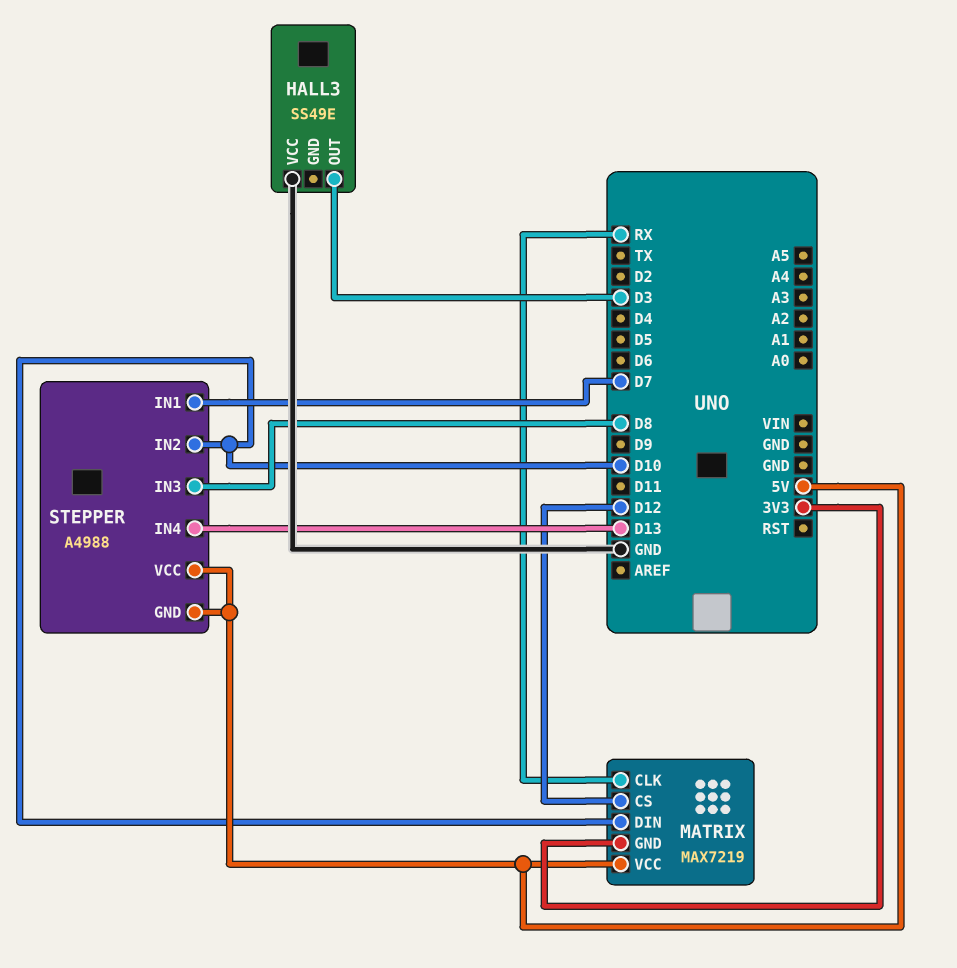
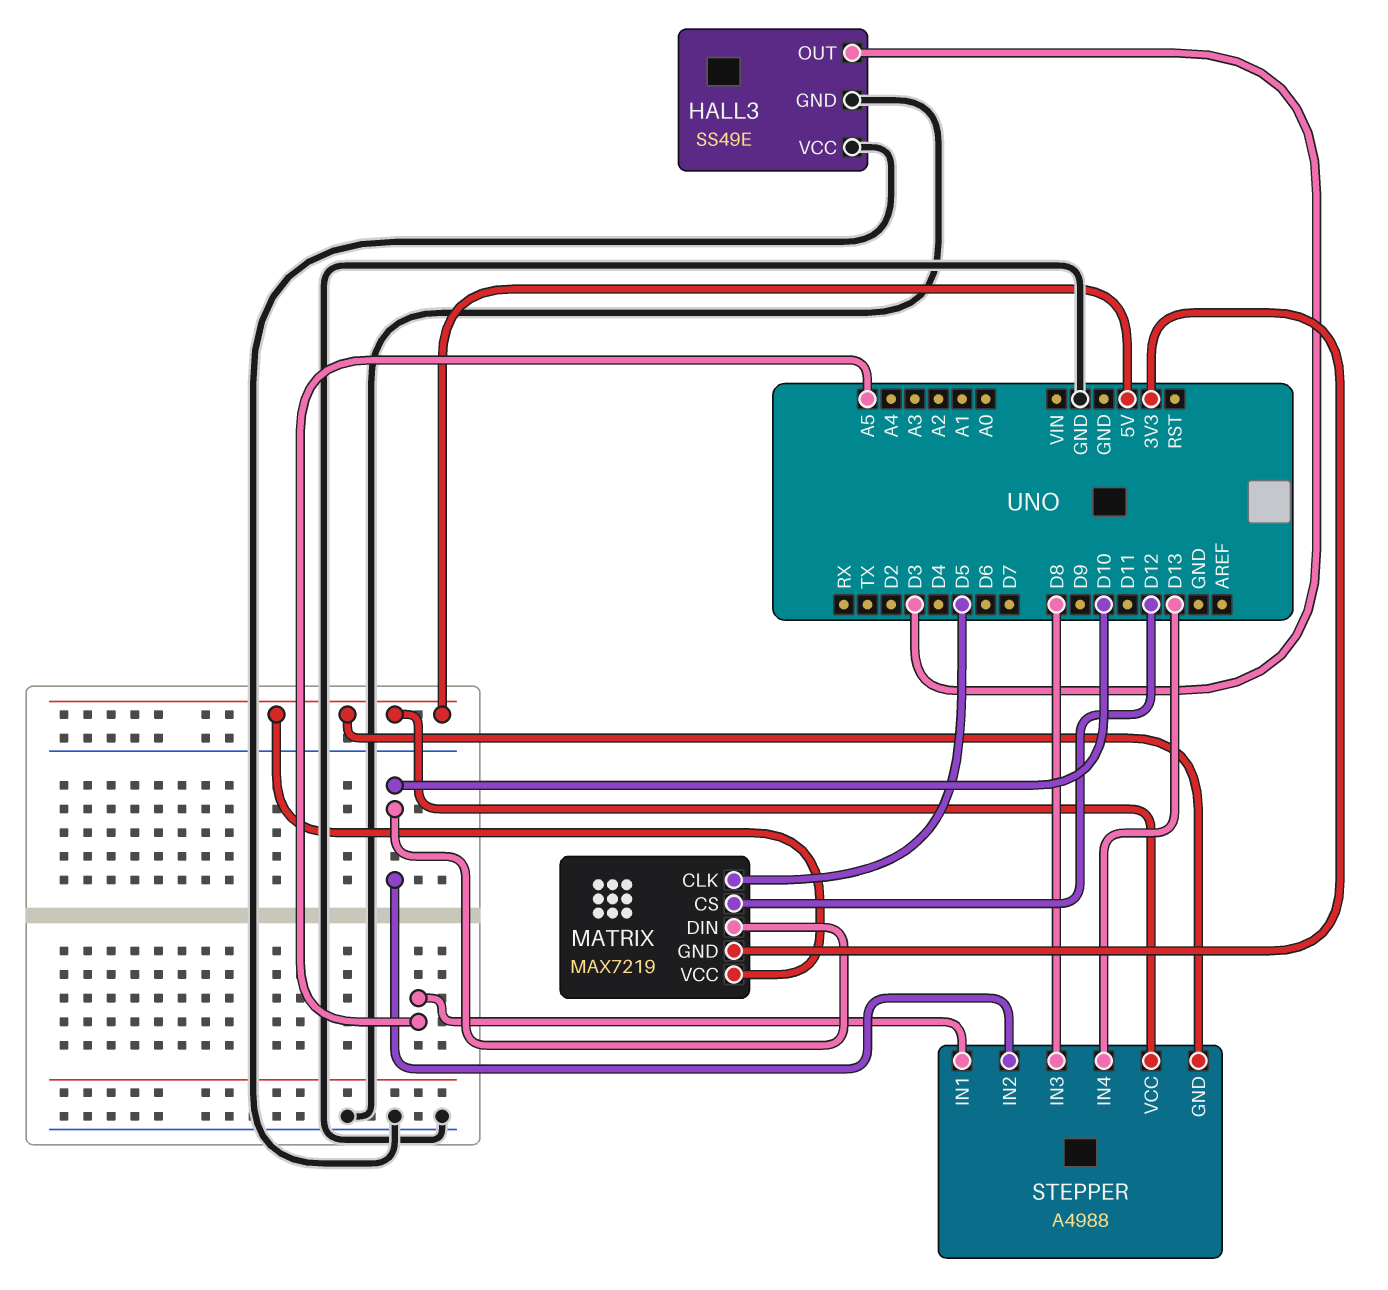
HALL3 pin GND: none -> GND
MATRIX pin CLK: RX -> D5
STEPPER pin IN1: D7 -> A5

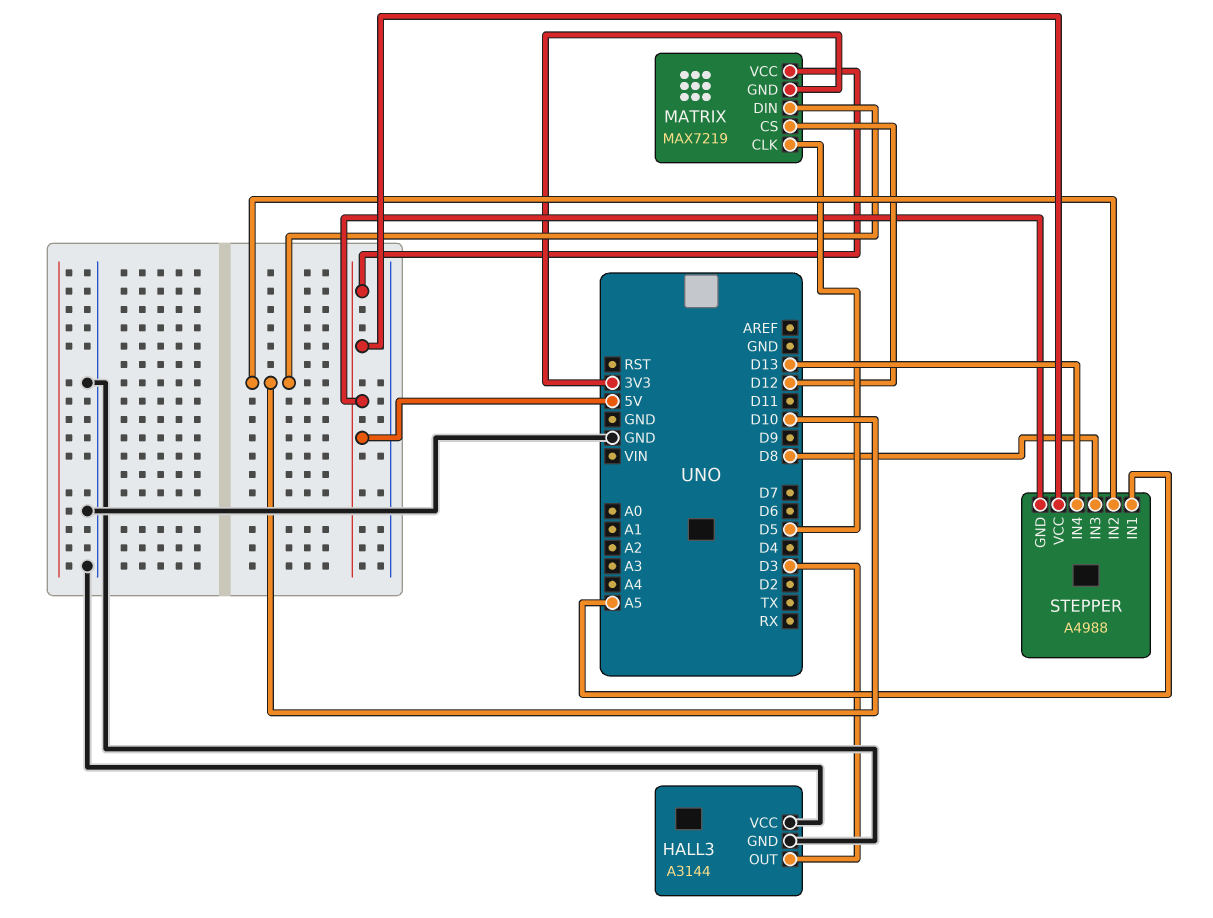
HALL3: SS49E -> A3144

